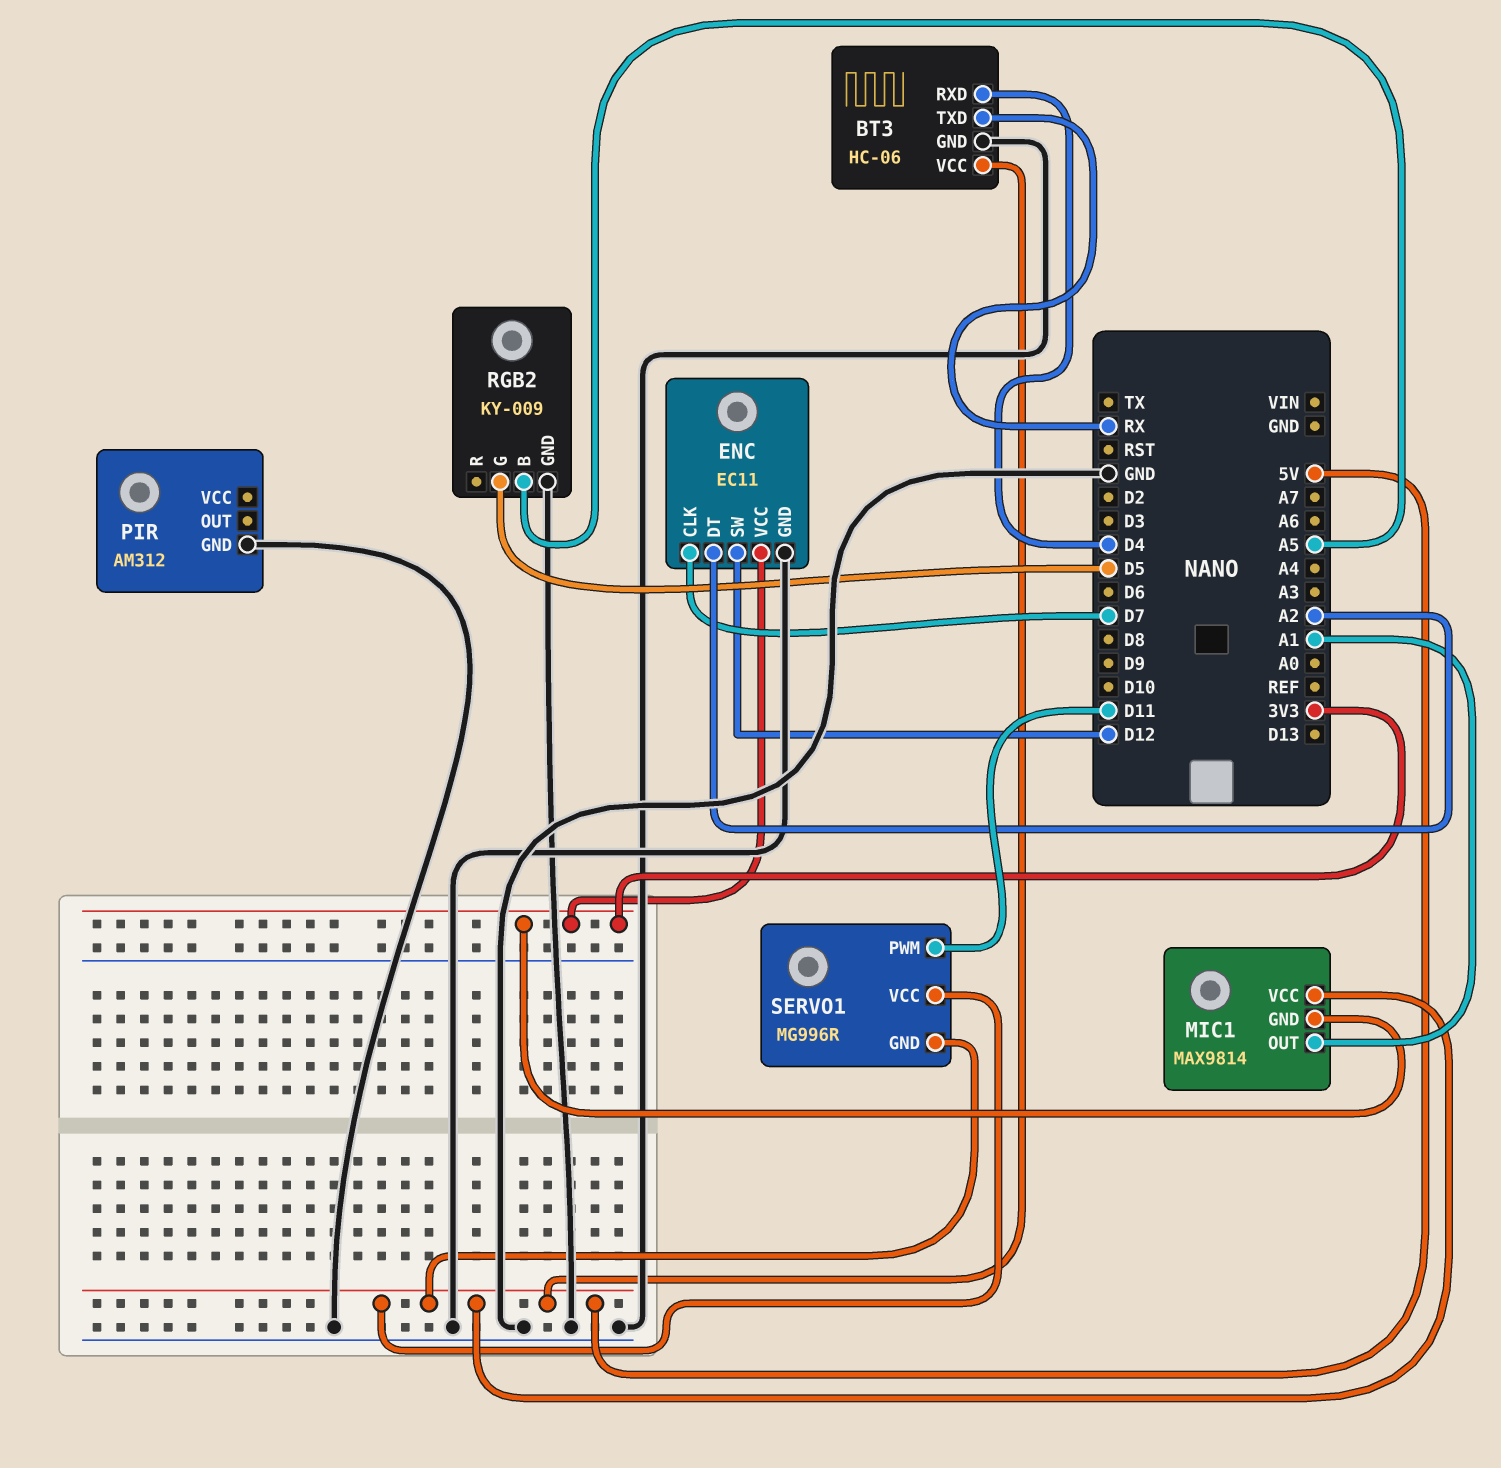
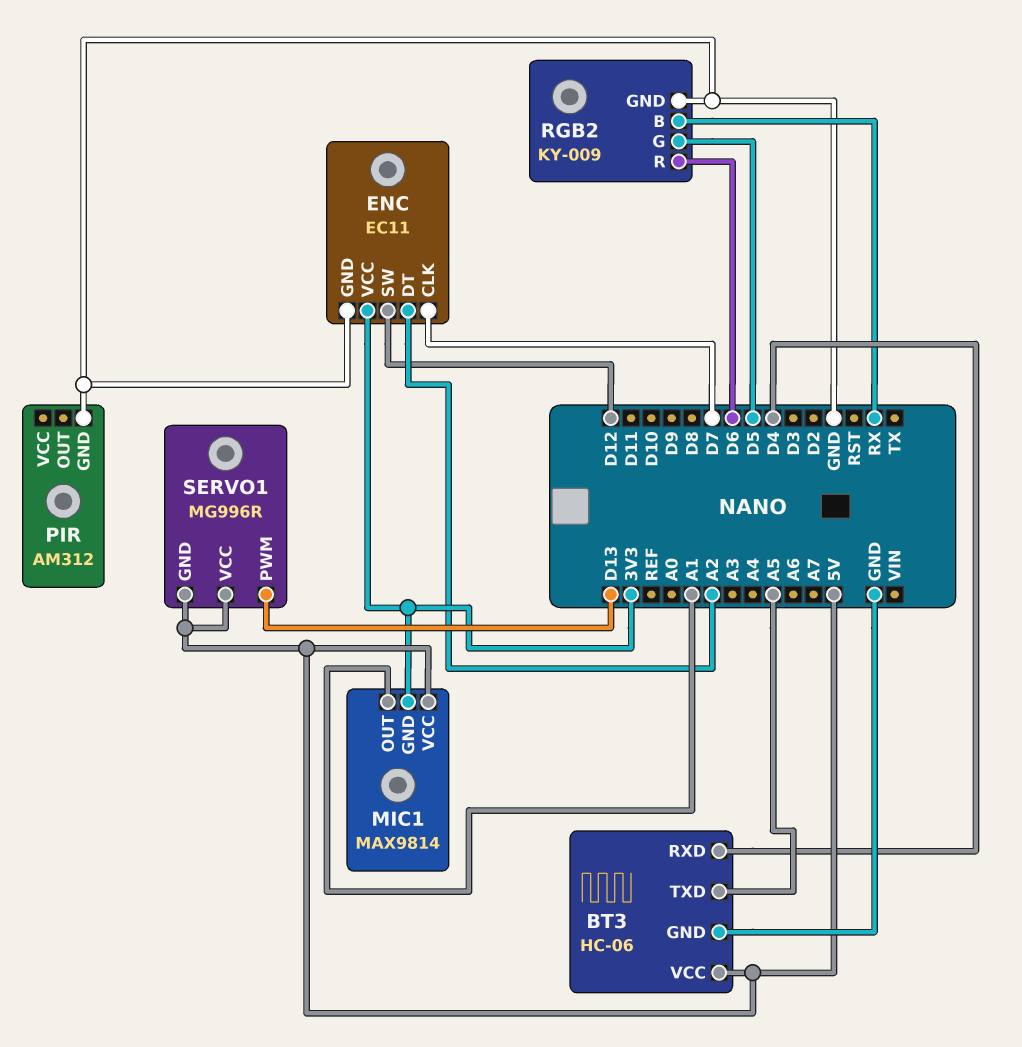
BT3 pin TXD: RX -> A5
RGB2 pin B: A5 -> RX
RGB2 pin R: none -> D6
SERVO1 pin PWM: D11 -> D13

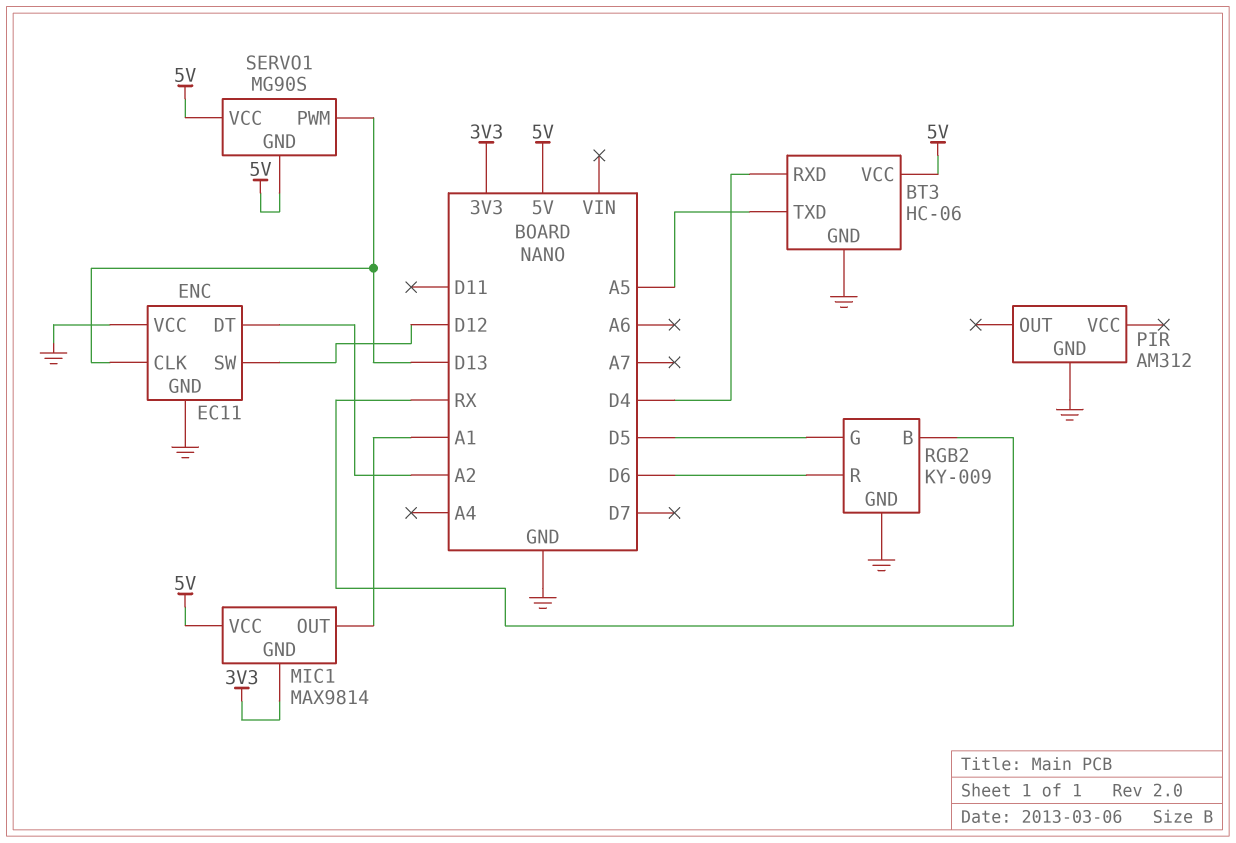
ENC pin CLK: D7 -> D13
ENC pin VCC: 3V3 -> GND
SERVO1: MG996R -> MG90S

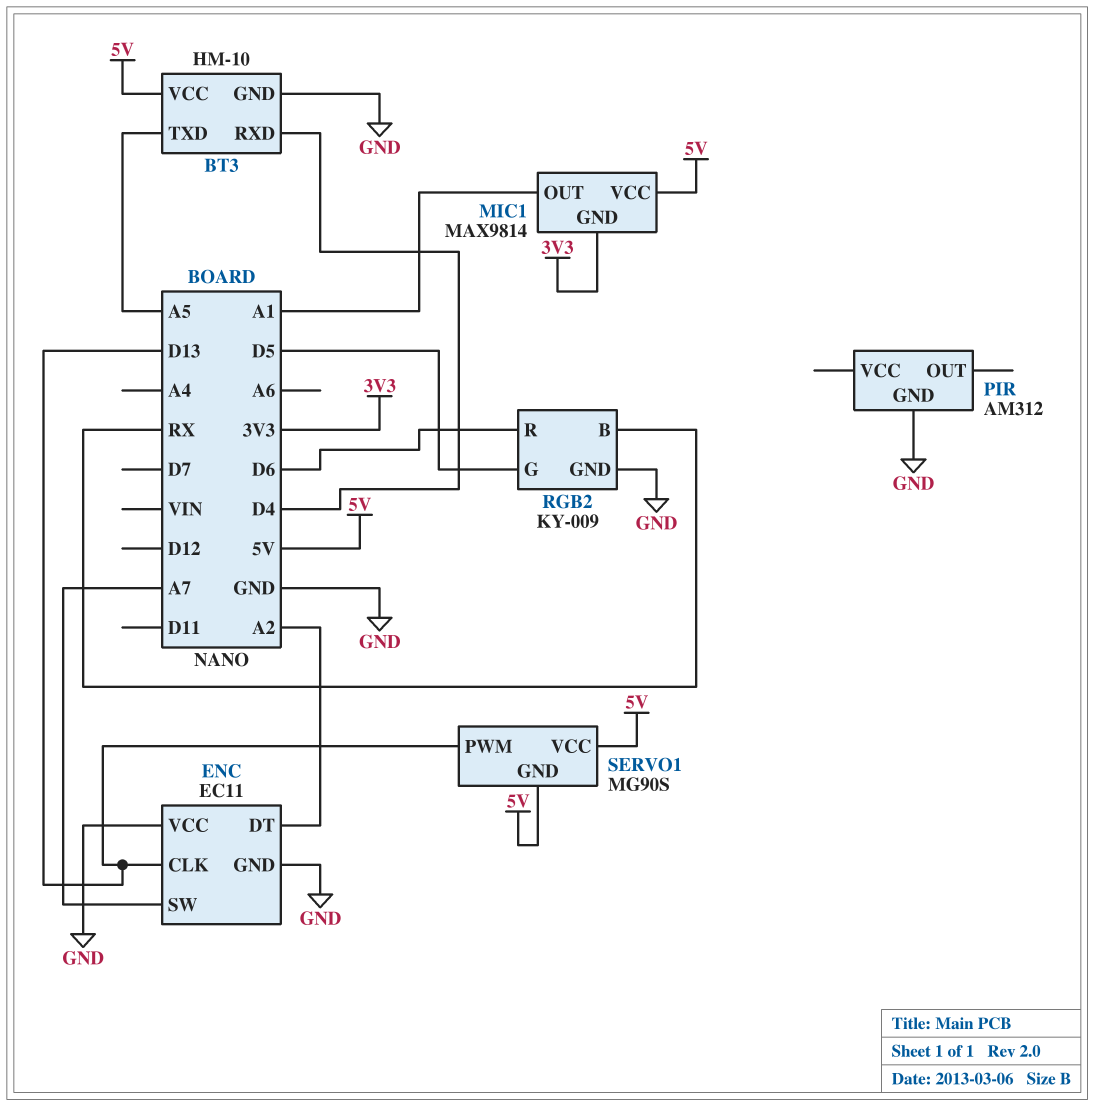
BT3: HC-06 -> HM-10
ENC pin SW: D12 -> A7

